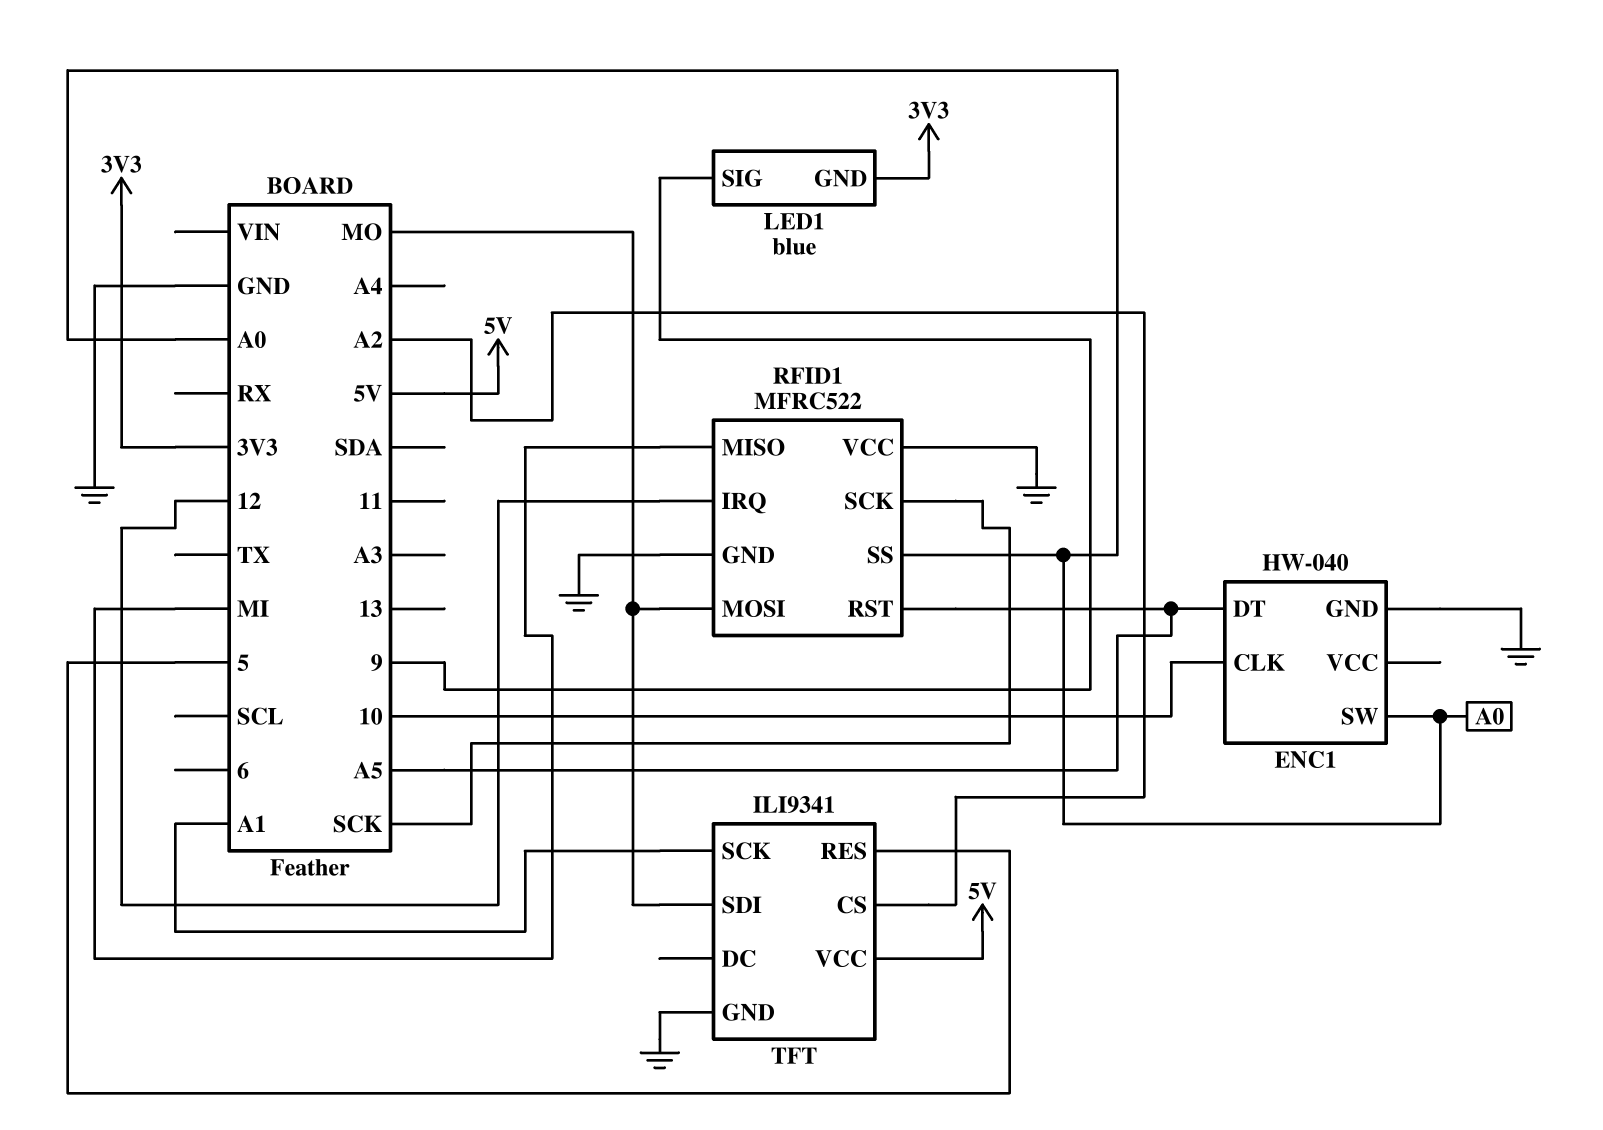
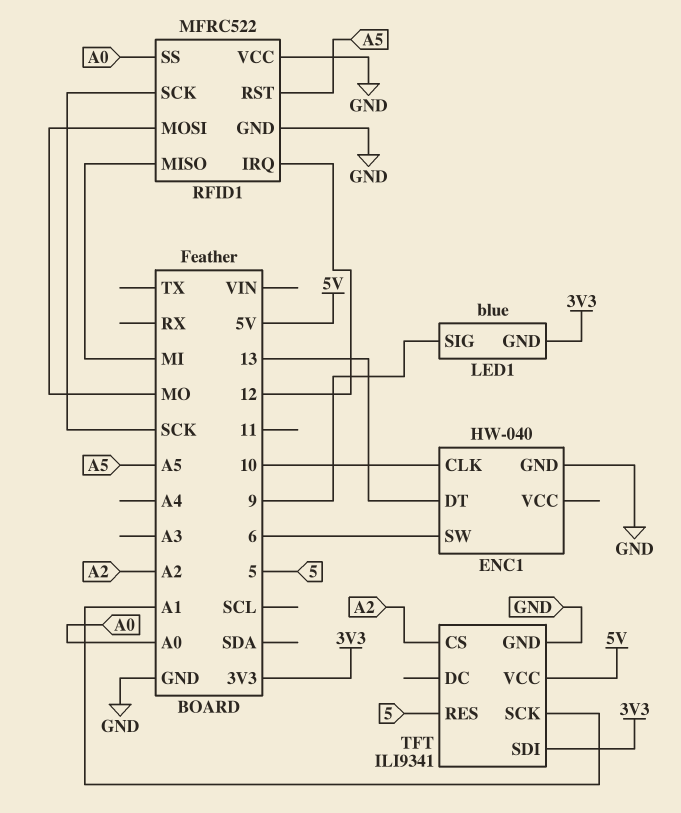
ENC1 pin DT: A5 -> 13
ENC1 pin SW: A0 -> 6
TFT pin SDI: MO -> 3V3

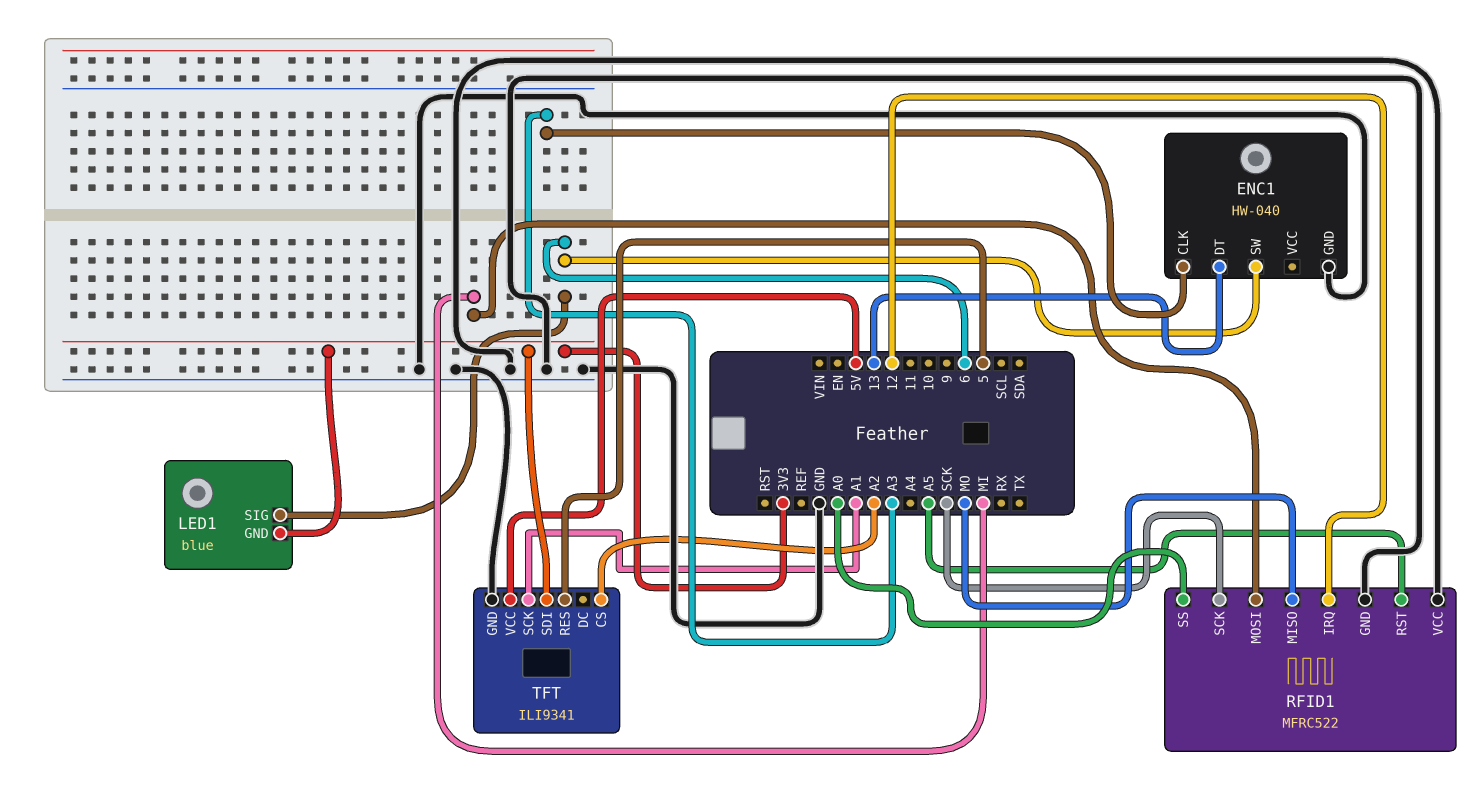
ENC1 pin CLK: 10 -> A3
LED1 pin SIG: 9 -> 6
RFID1 pin MISO: MI -> MO
RFID1 pin MOSI: MO -> MI

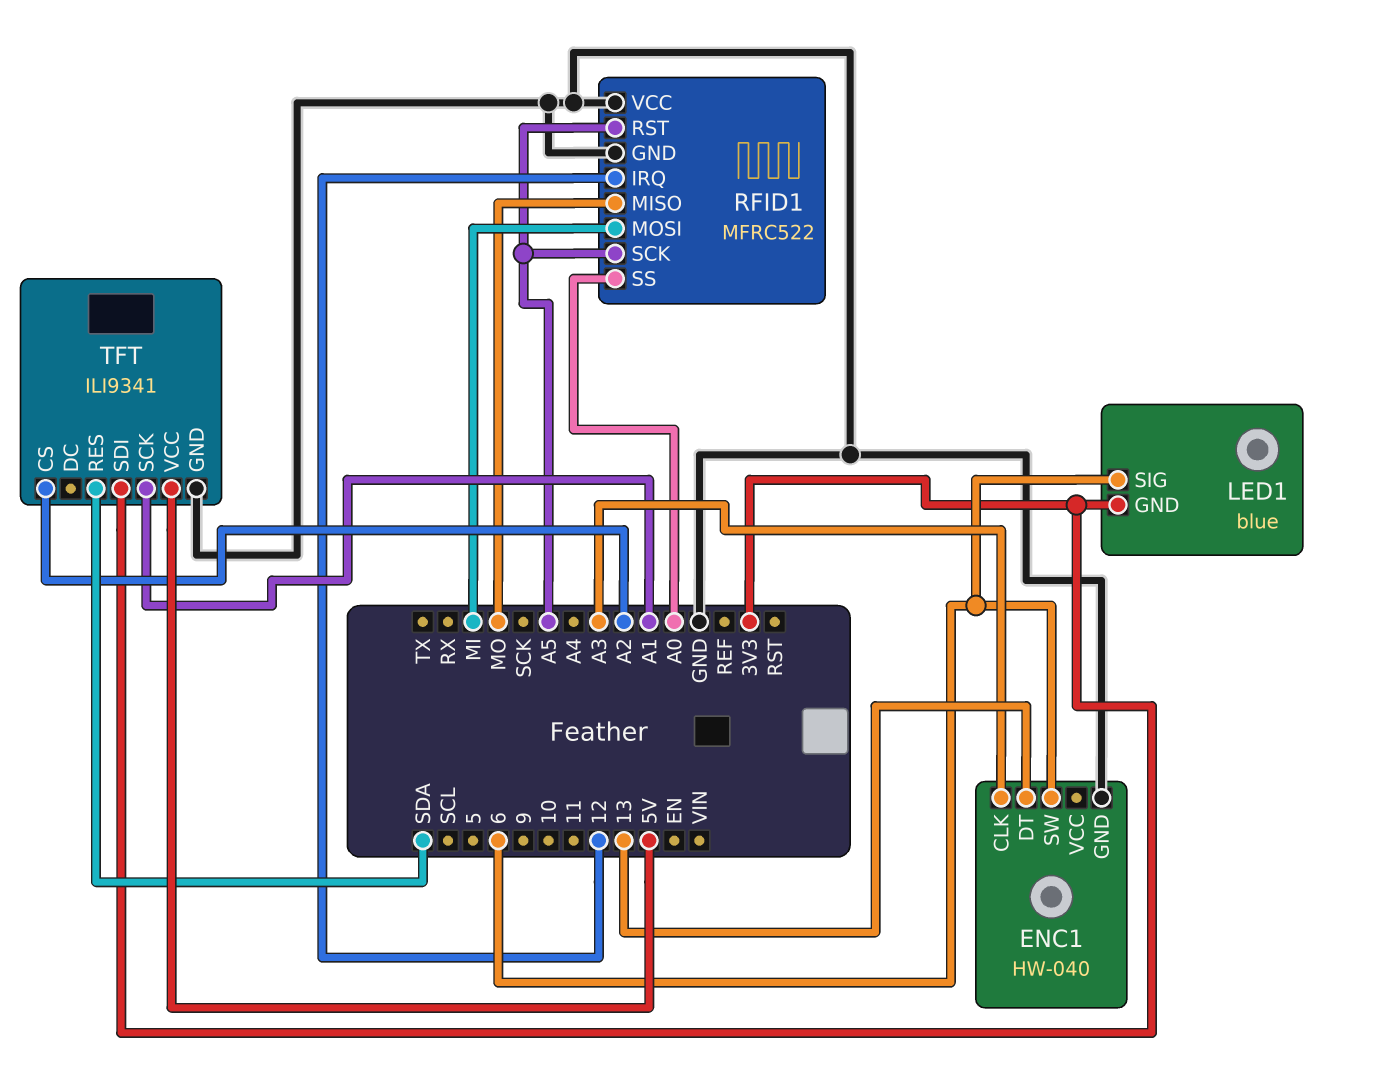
RFID1 pin SCK: SCK -> A5
TFT pin RES: 5 -> SDA

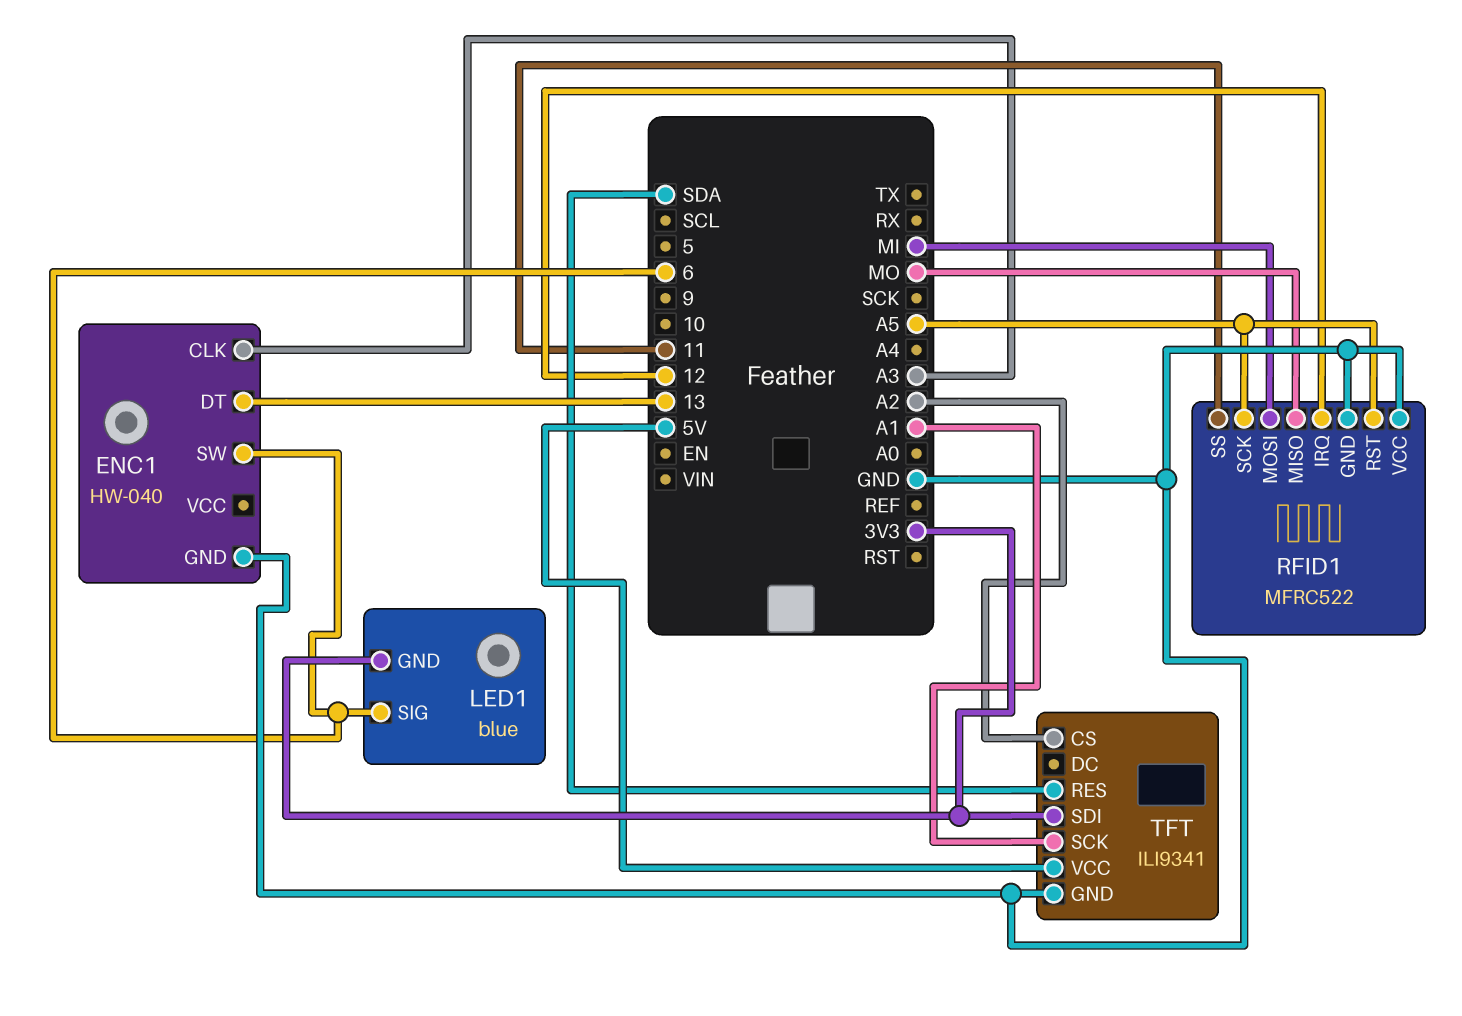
RFID1 pin SS: A0 -> 11

